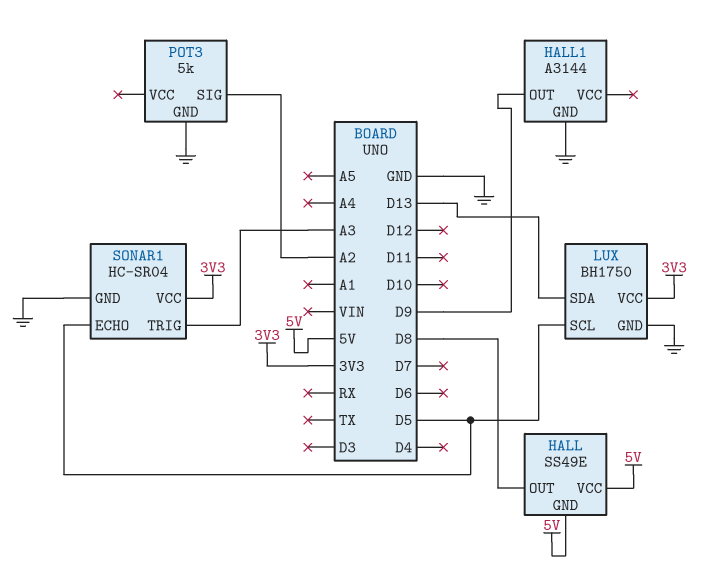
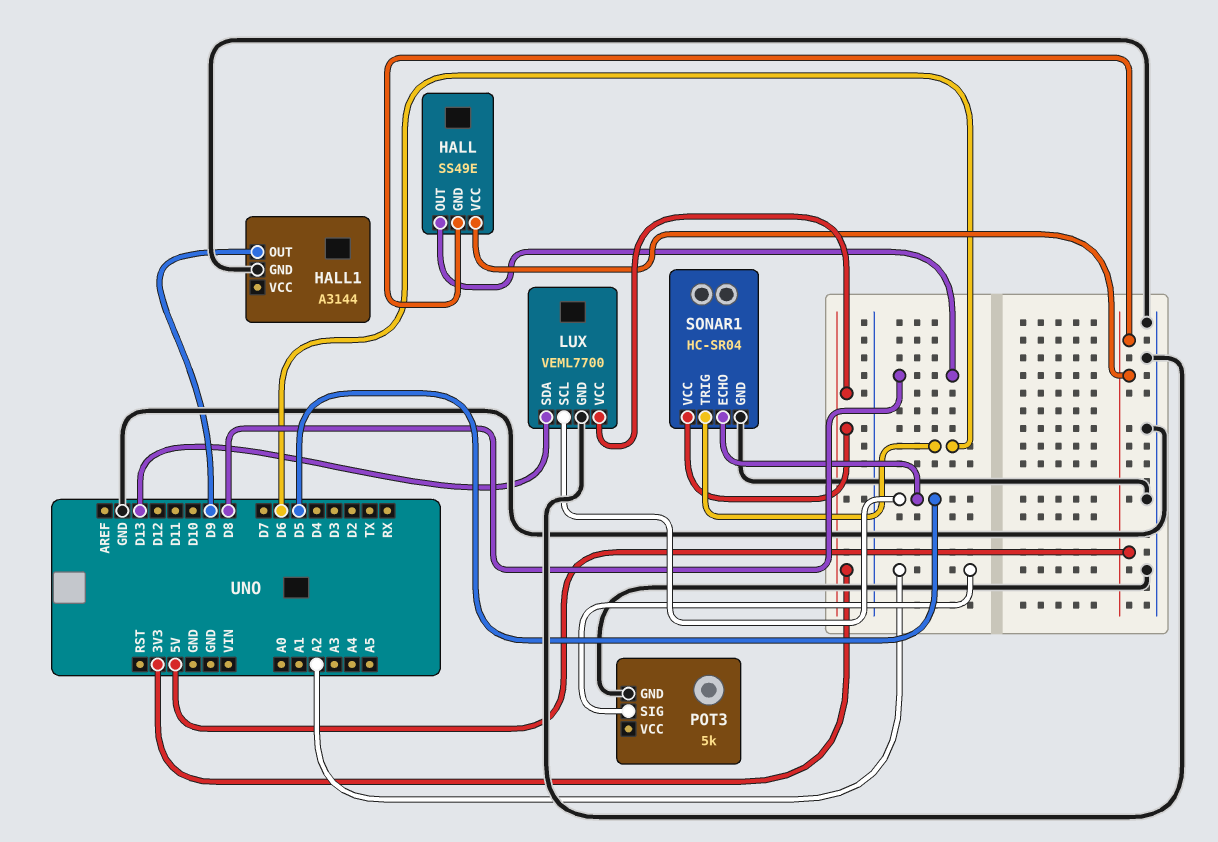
LUX: BH1750 -> VEML7700
SONAR1 pin TRIG: A3 -> D6

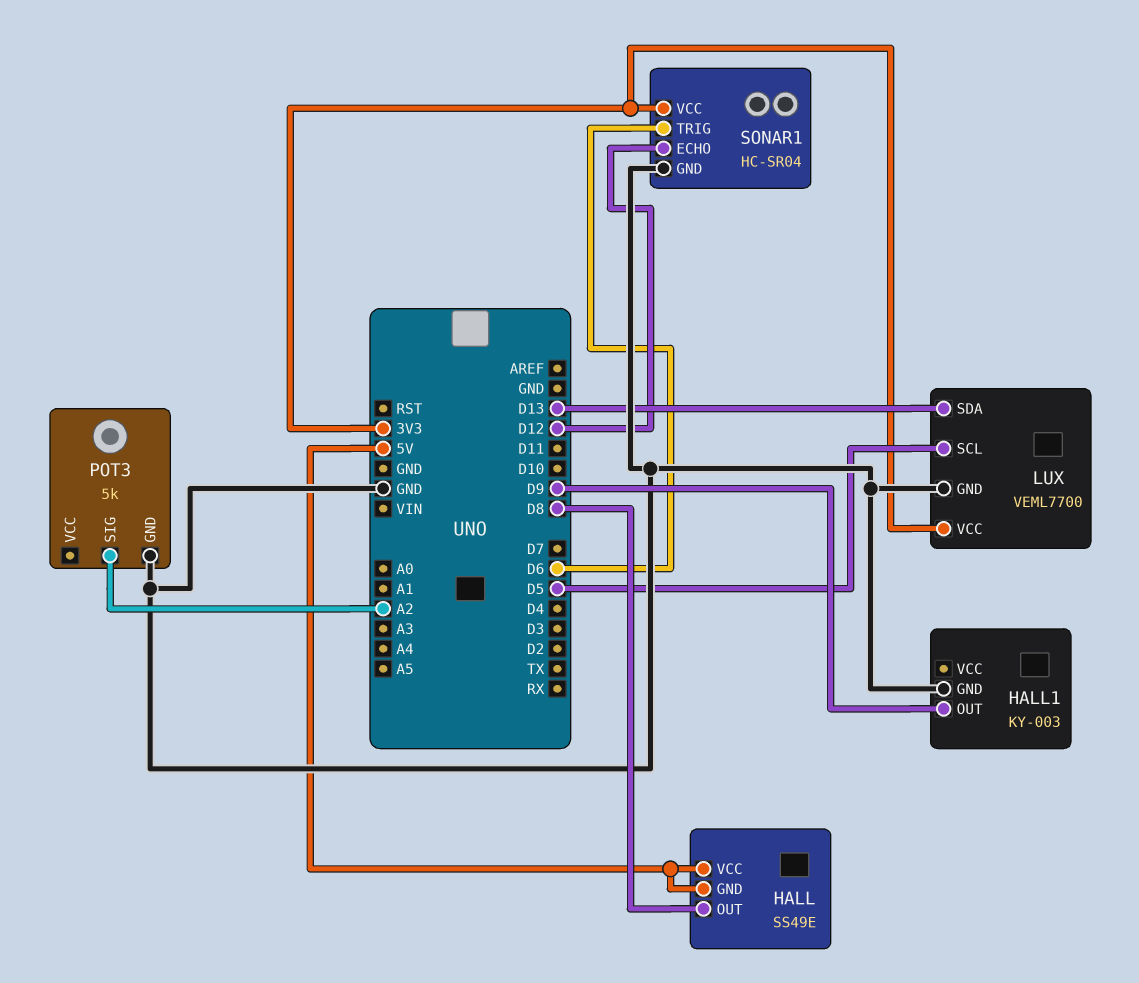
HALL1: A3144 -> KY-003
SONAR1 pin ECHO: D5 -> D12

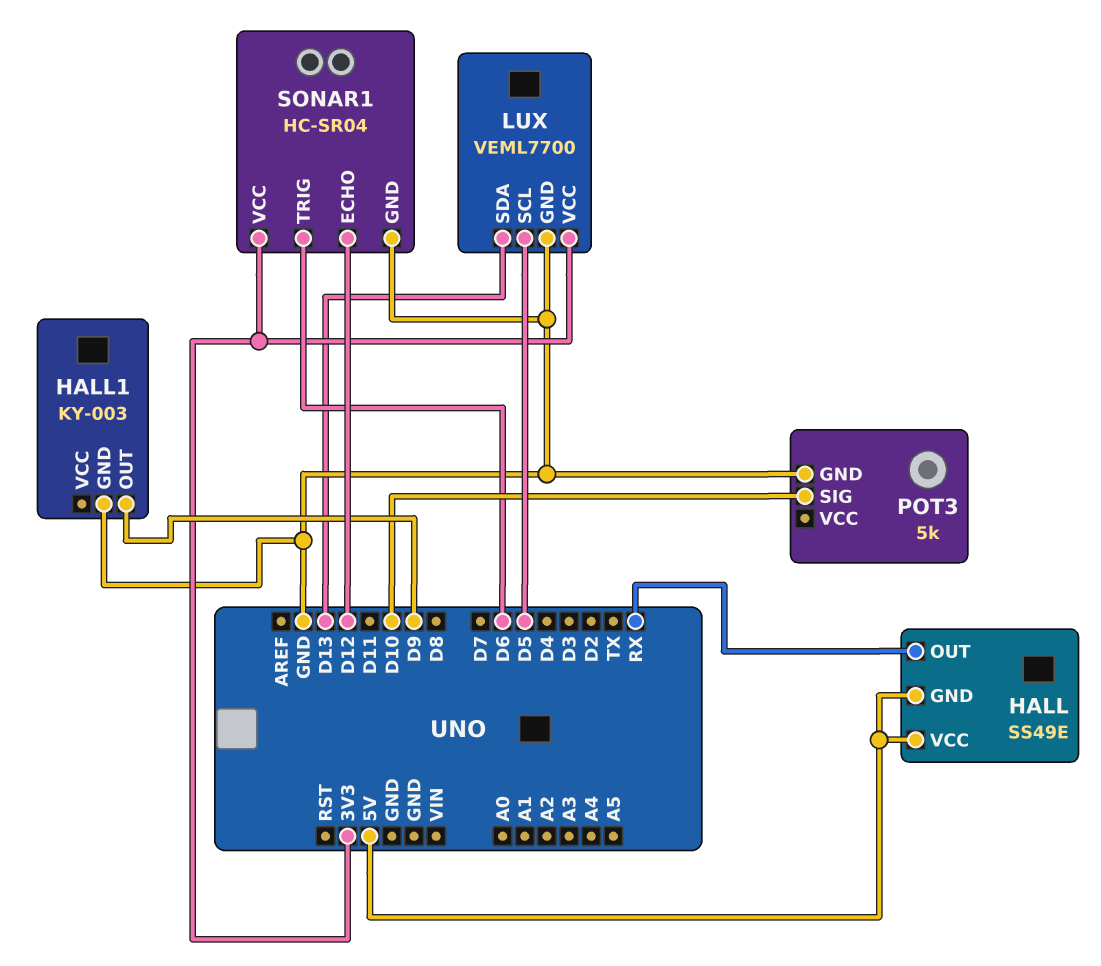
HALL pin OUT: D8 -> RX
POT3 pin SIG: A2 -> D10

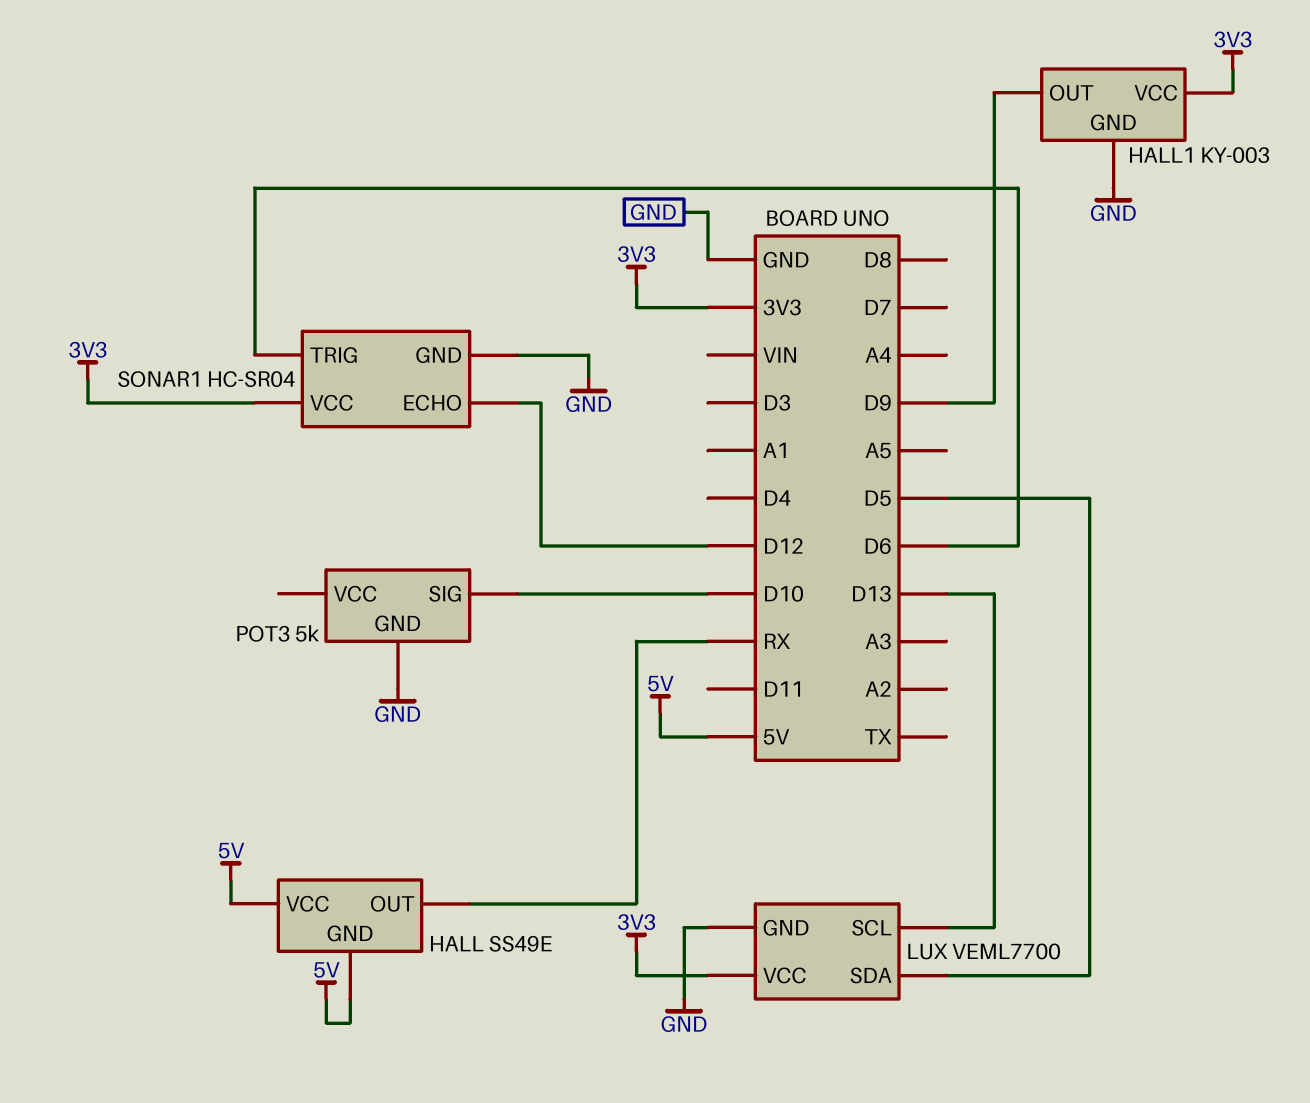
HALL1 pin VCC: none -> 3V3
LUX pin SCL: D5 -> D13
LUX pin SDA: D13 -> D5

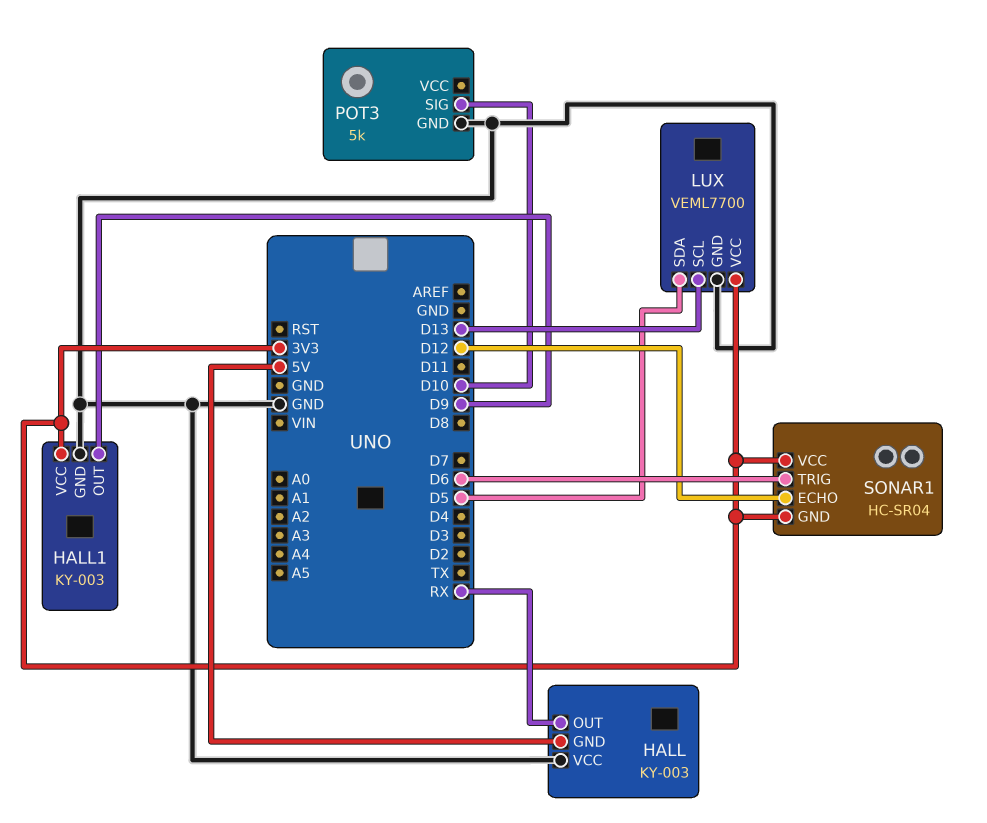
HALL: SS49E -> KY-003
HALL pin VCC: 5V -> GND
SONAR1 pin GND: GND -> 3V3

